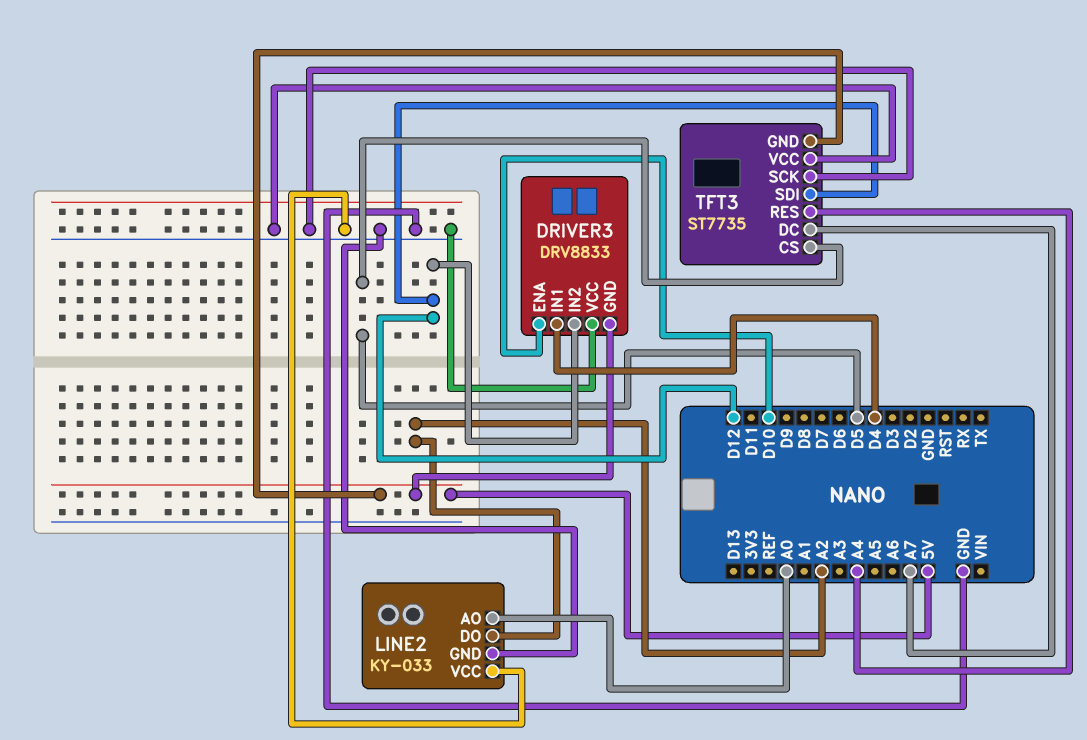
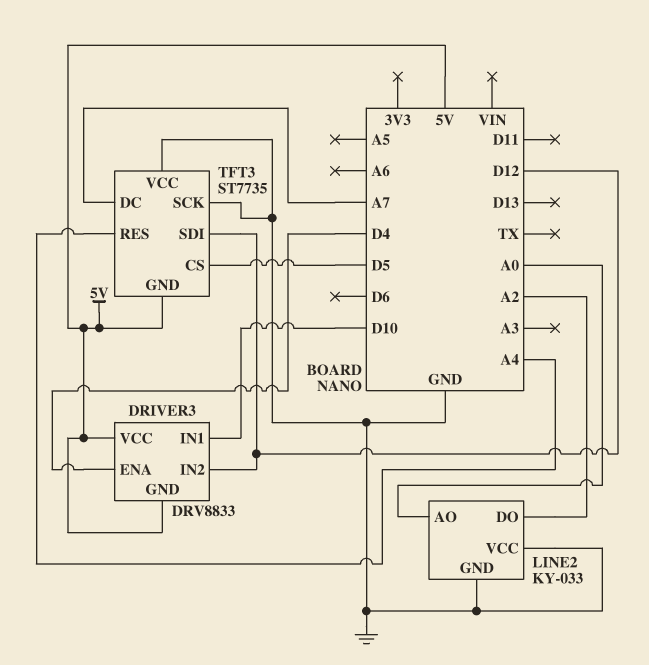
DRIVER3 pin ENA: D10 -> D4
DRIVER3 pin IN1: D4 -> D10
DRIVER3 pin VCC: GND -> 5V

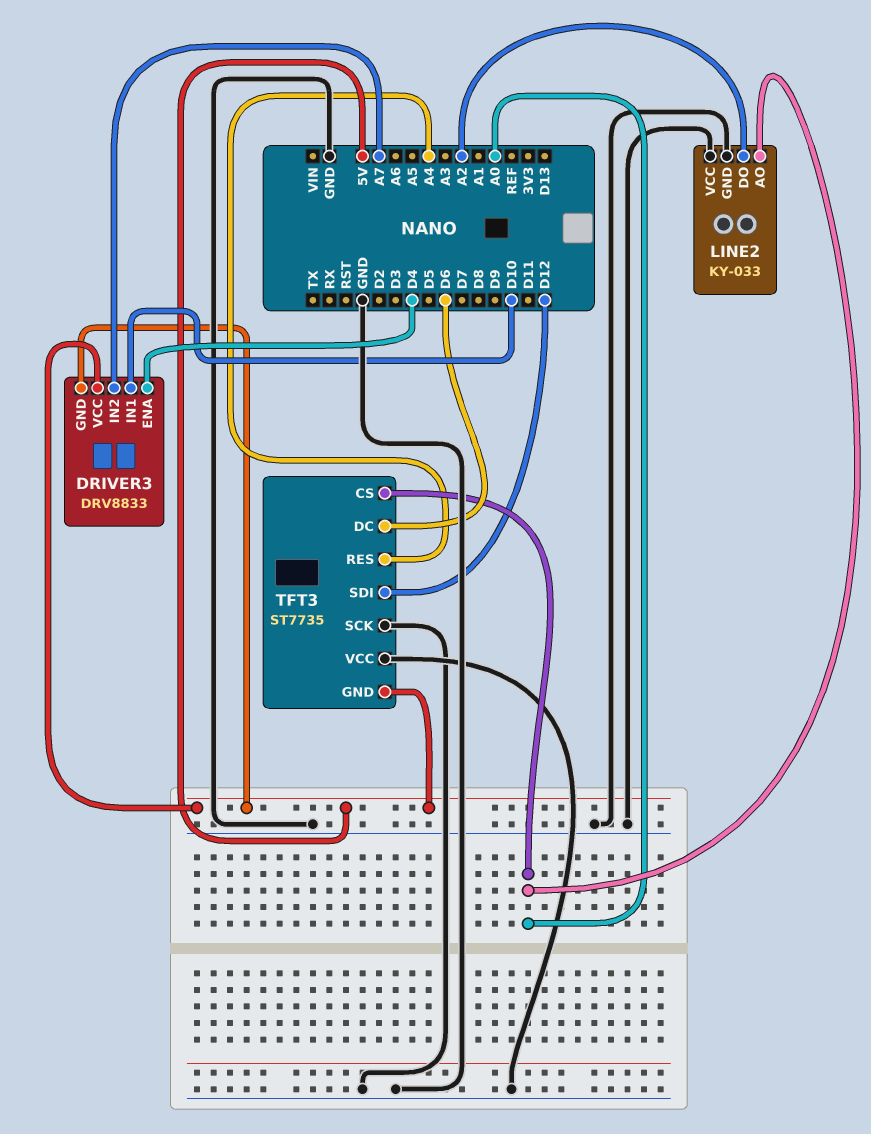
DRIVER3 pin IN2: D12 -> A7
TFT3 pin CS: D5 -> A0
TFT3 pin DC: A7 -> D6

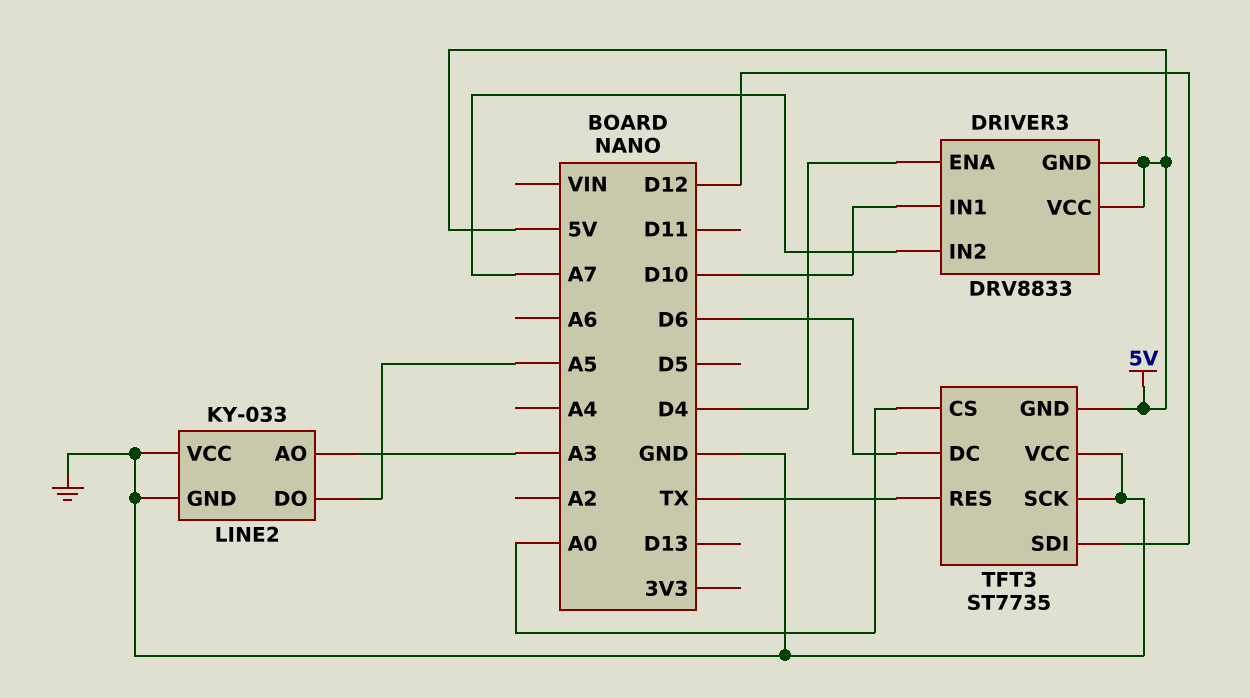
LINE2 pin AO: A0 -> A3
LINE2 pin DO: A2 -> A5
TFT3 pin RES: A4 -> TX

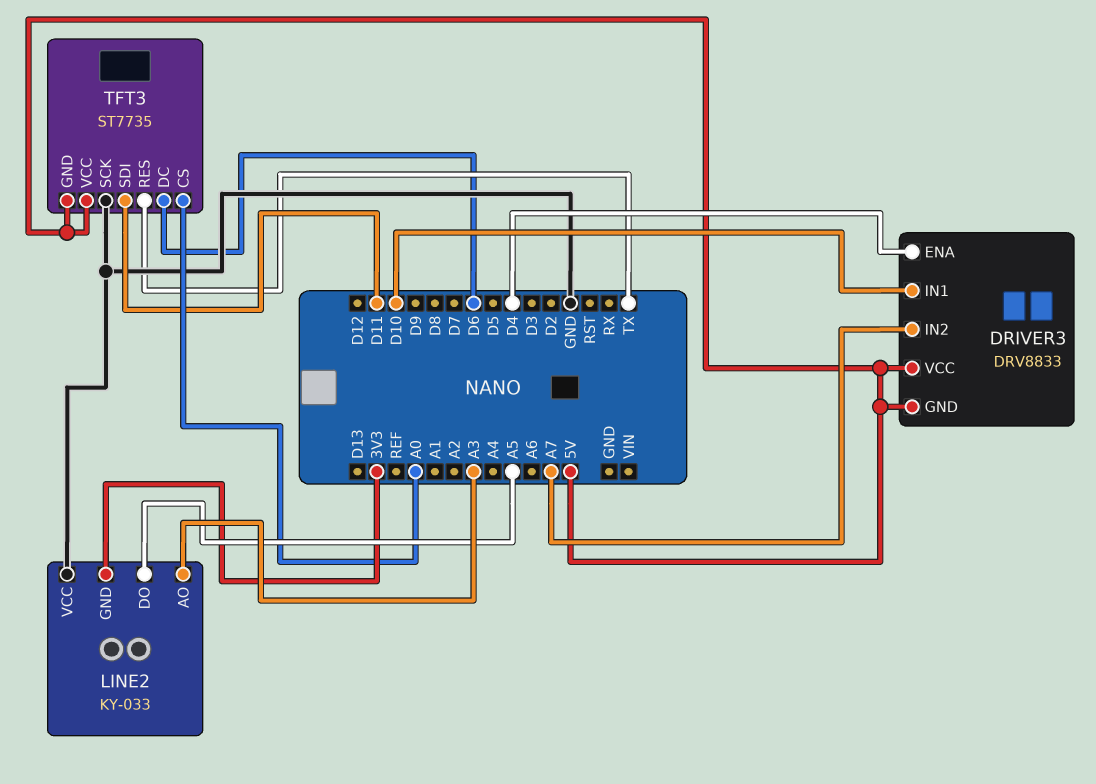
LINE2 pin GND: GND -> 3V3
TFT3 pin SDI: D12 -> D11
TFT3 pin VCC: GND -> 5V

